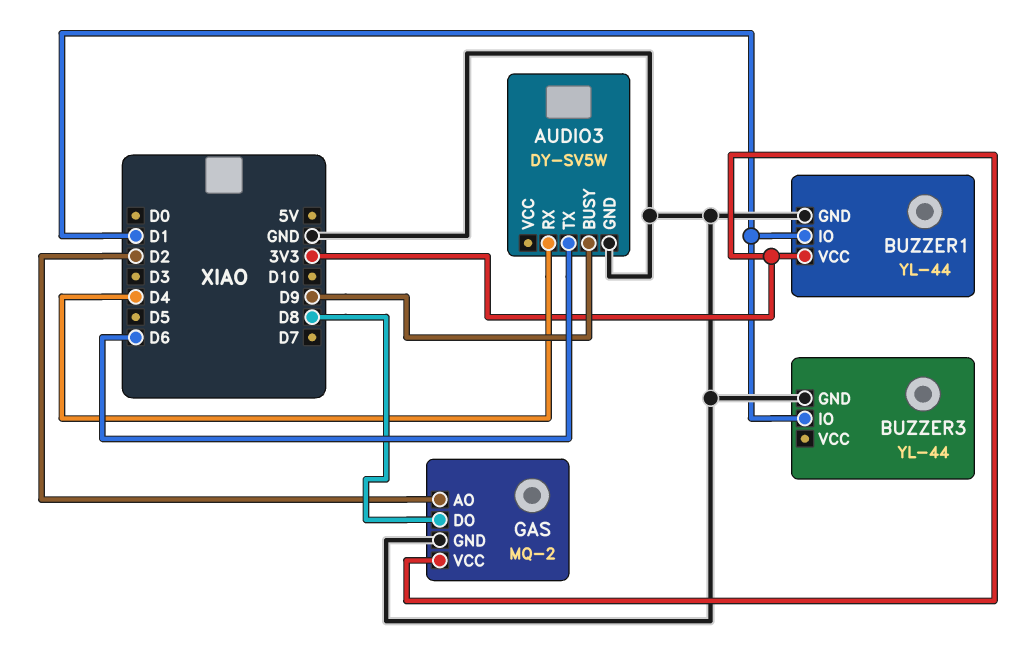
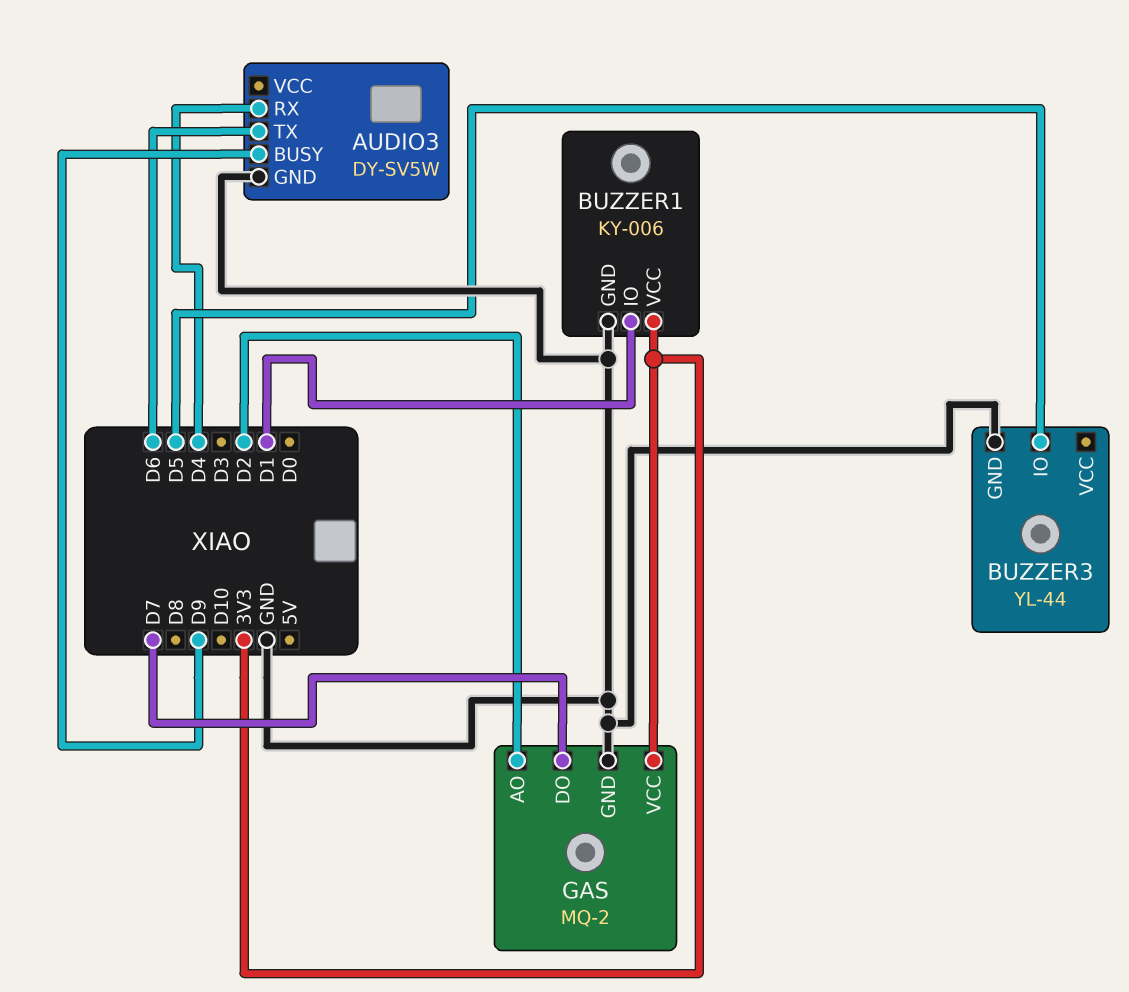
BUZZER1: YL-44 -> KY-006
BUZZER3 pin IO: D1 -> D5
GAS pin DO: D8 -> D7

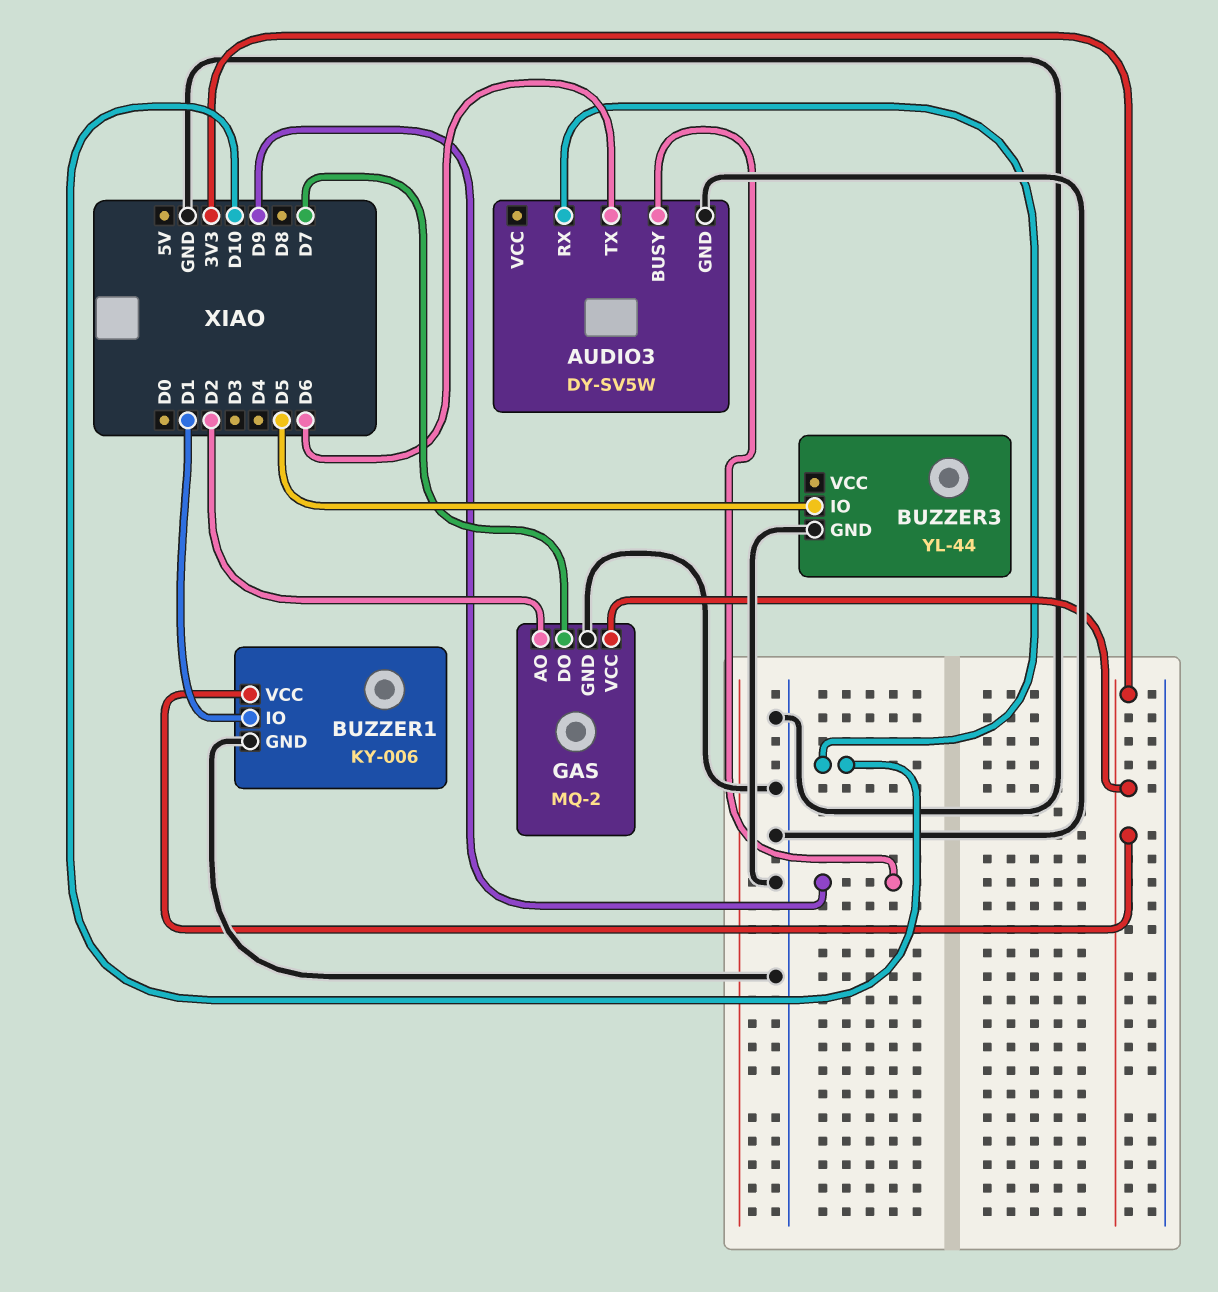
AUDIO3 pin RX: D4 -> D10

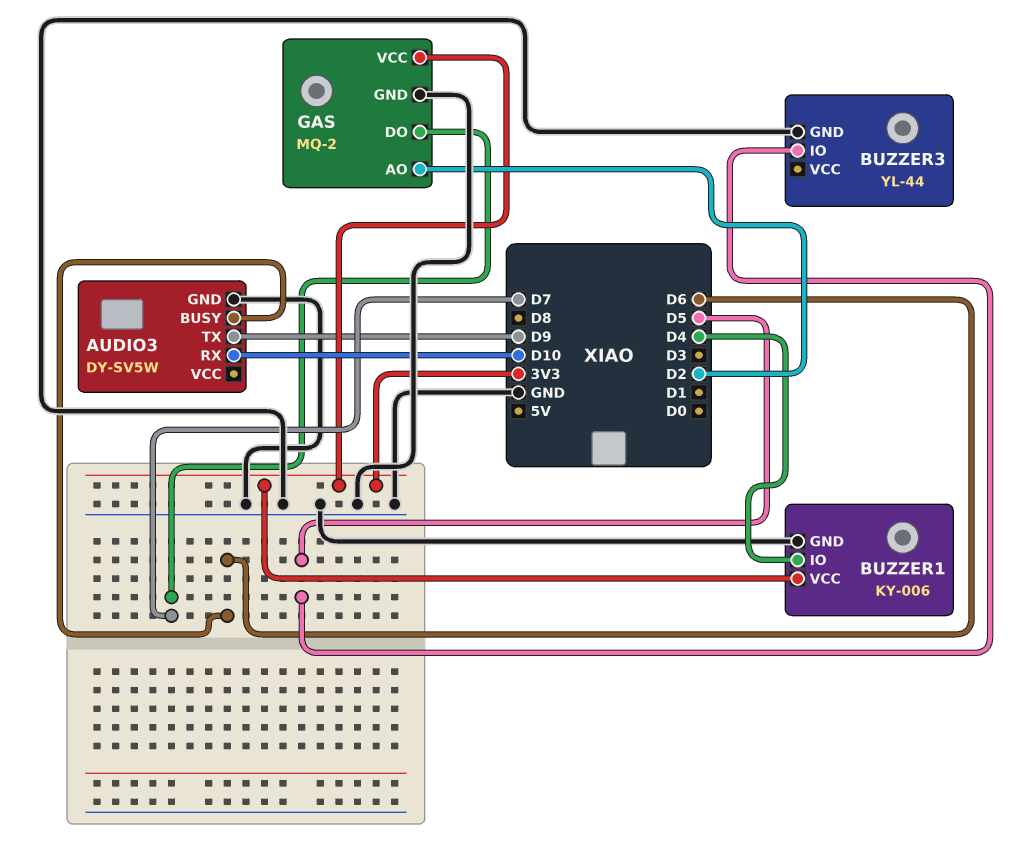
AUDIO3 pin BUSY: D9 -> D6
AUDIO3 pin TX: D6 -> D9
BUZZER1 pin IO: D1 -> D4

